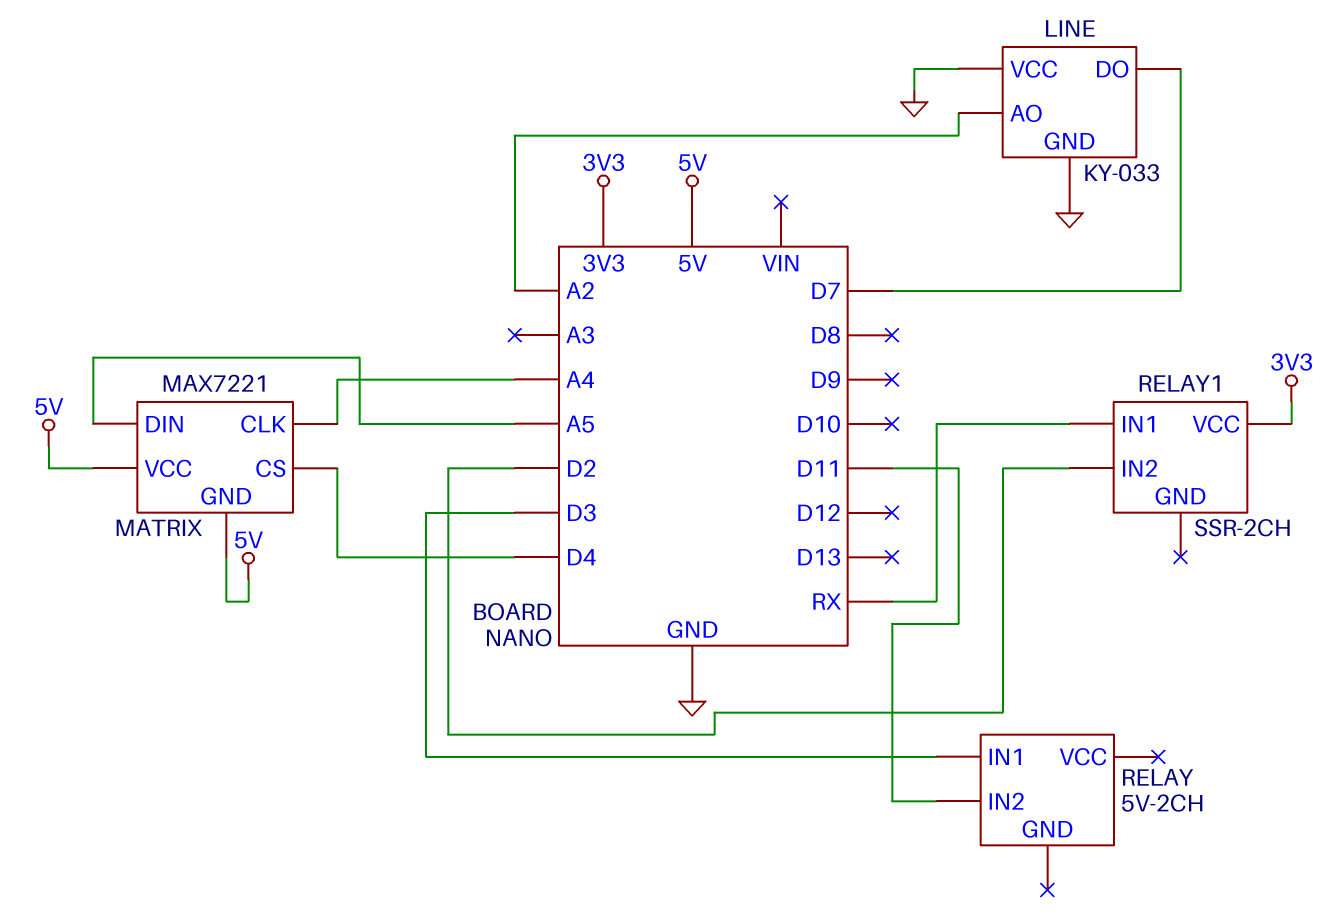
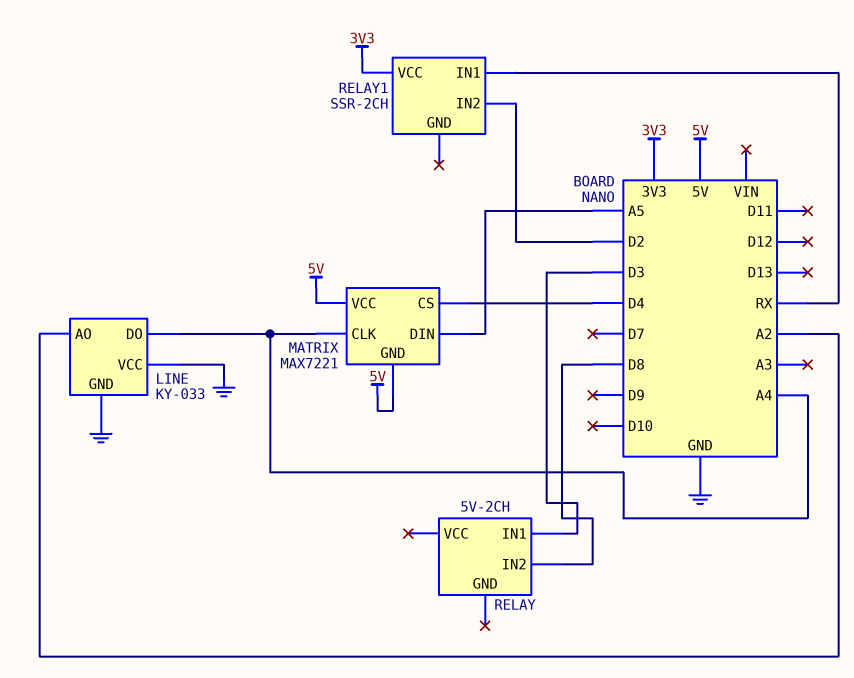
LINE pin DO: D7 -> A4
RELAY pin IN2: D11 -> D8

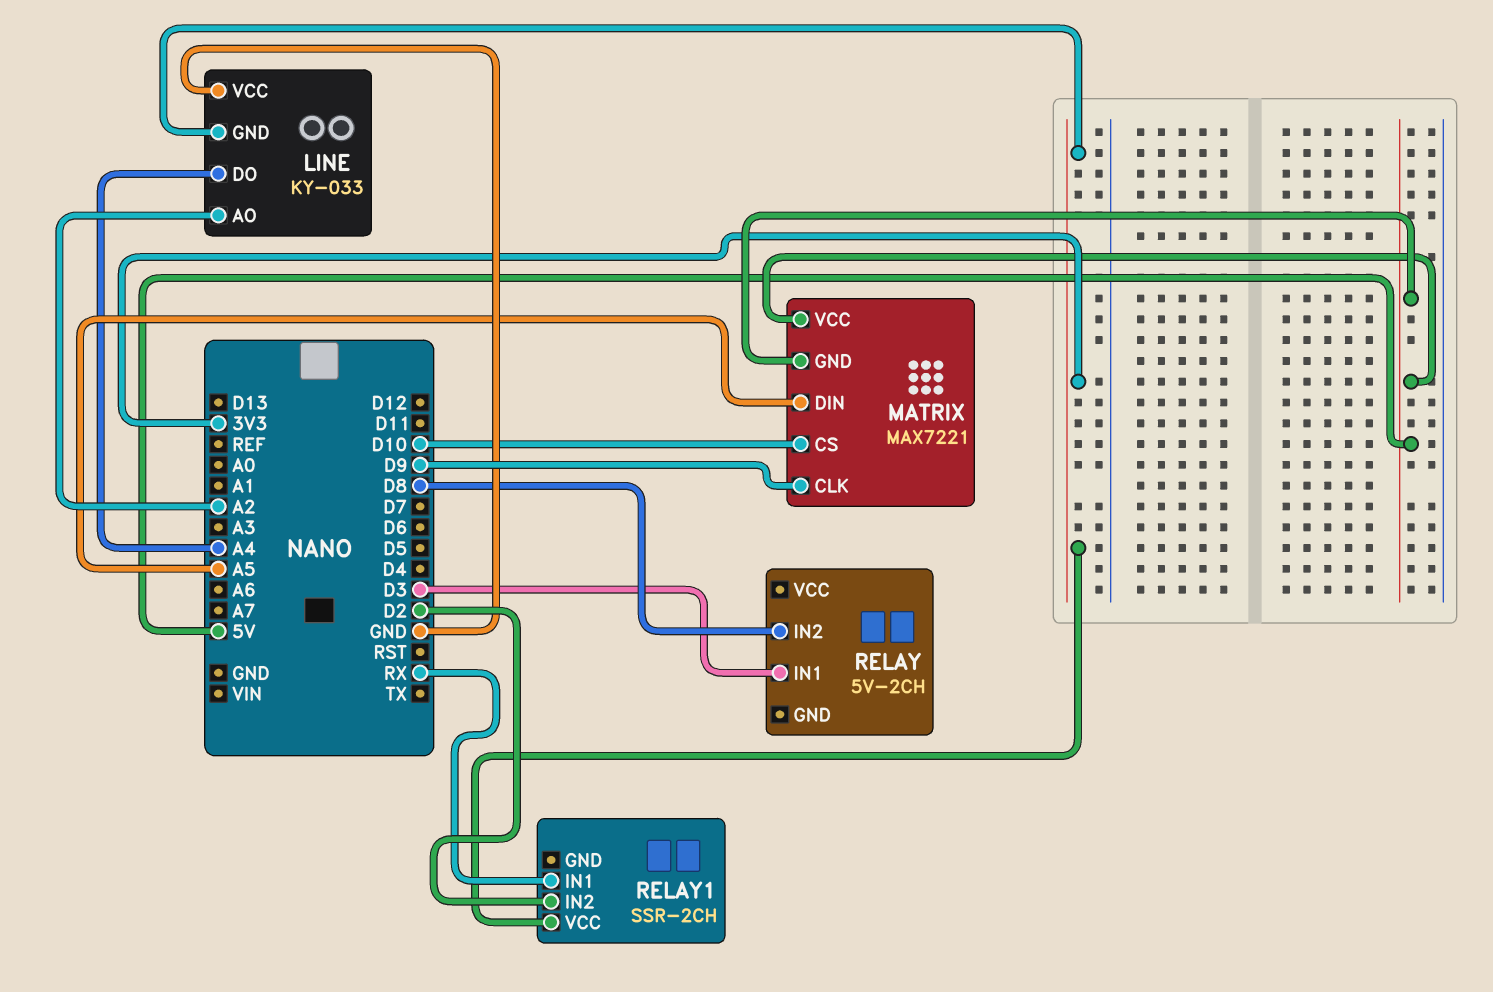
LINE pin GND: GND -> 3V3
MATRIX pin CLK: A4 -> D9
MATRIX pin CS: D4 -> D10

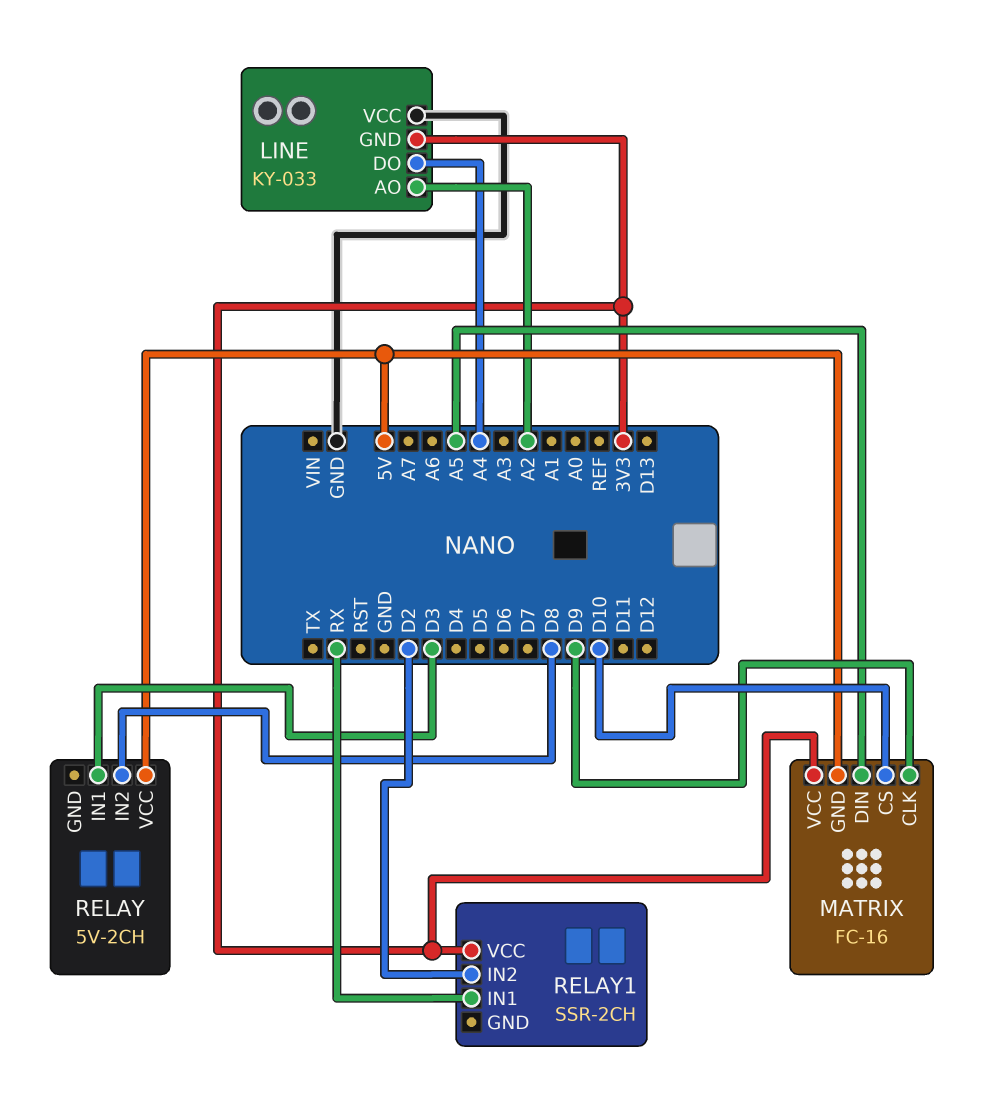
MATRIX: MAX7221 -> FC-16
MATRIX pin VCC: 5V -> 3V3
RELAY pin VCC: none -> 5V

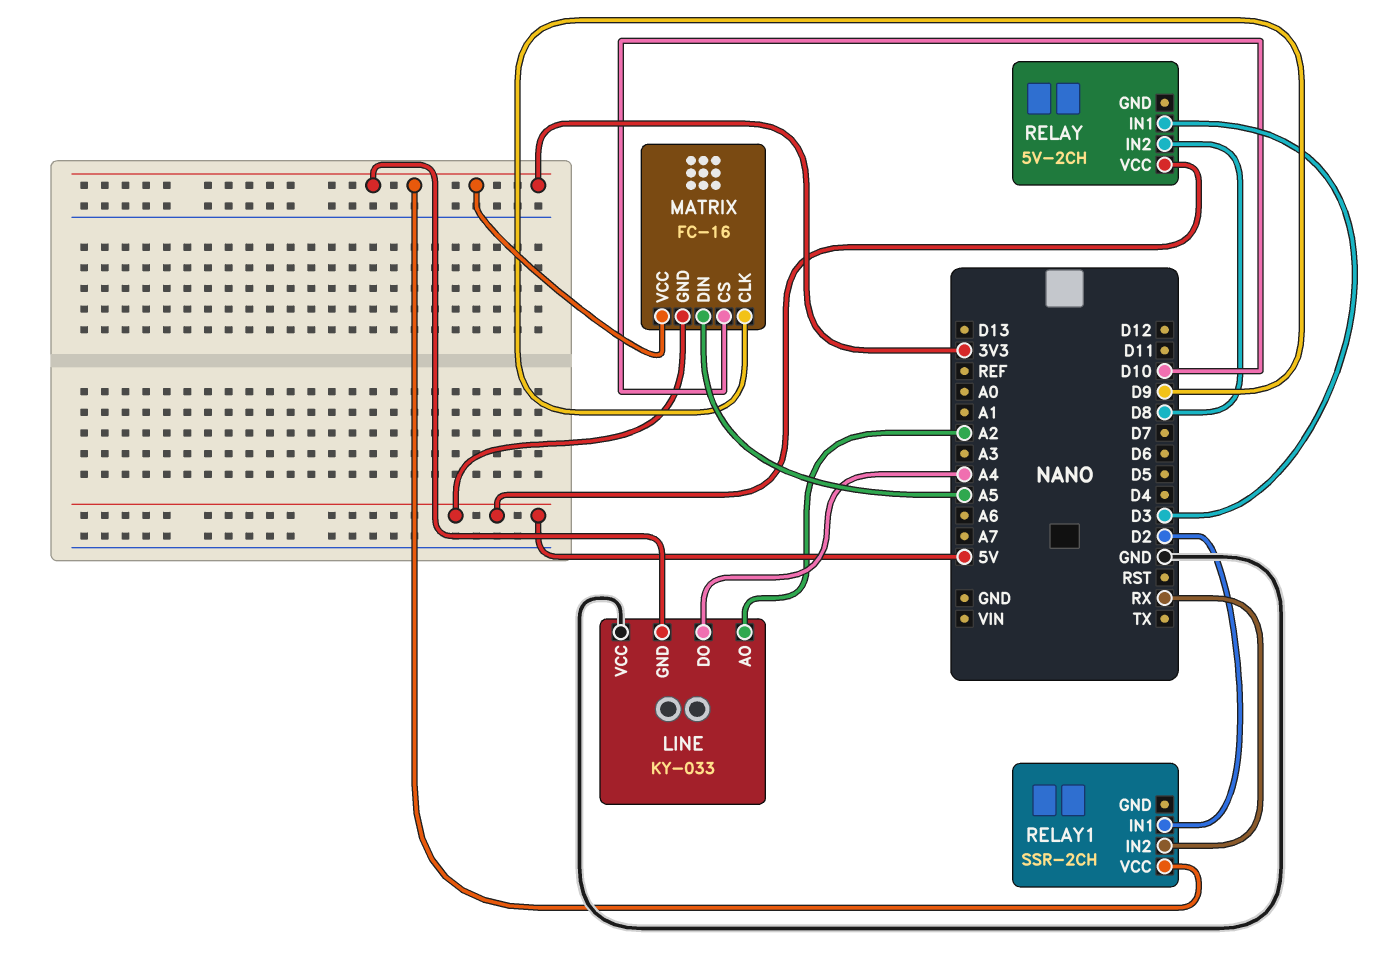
RELAY1 pin IN1: RX -> D2
RELAY1 pin IN2: D2 -> RX

